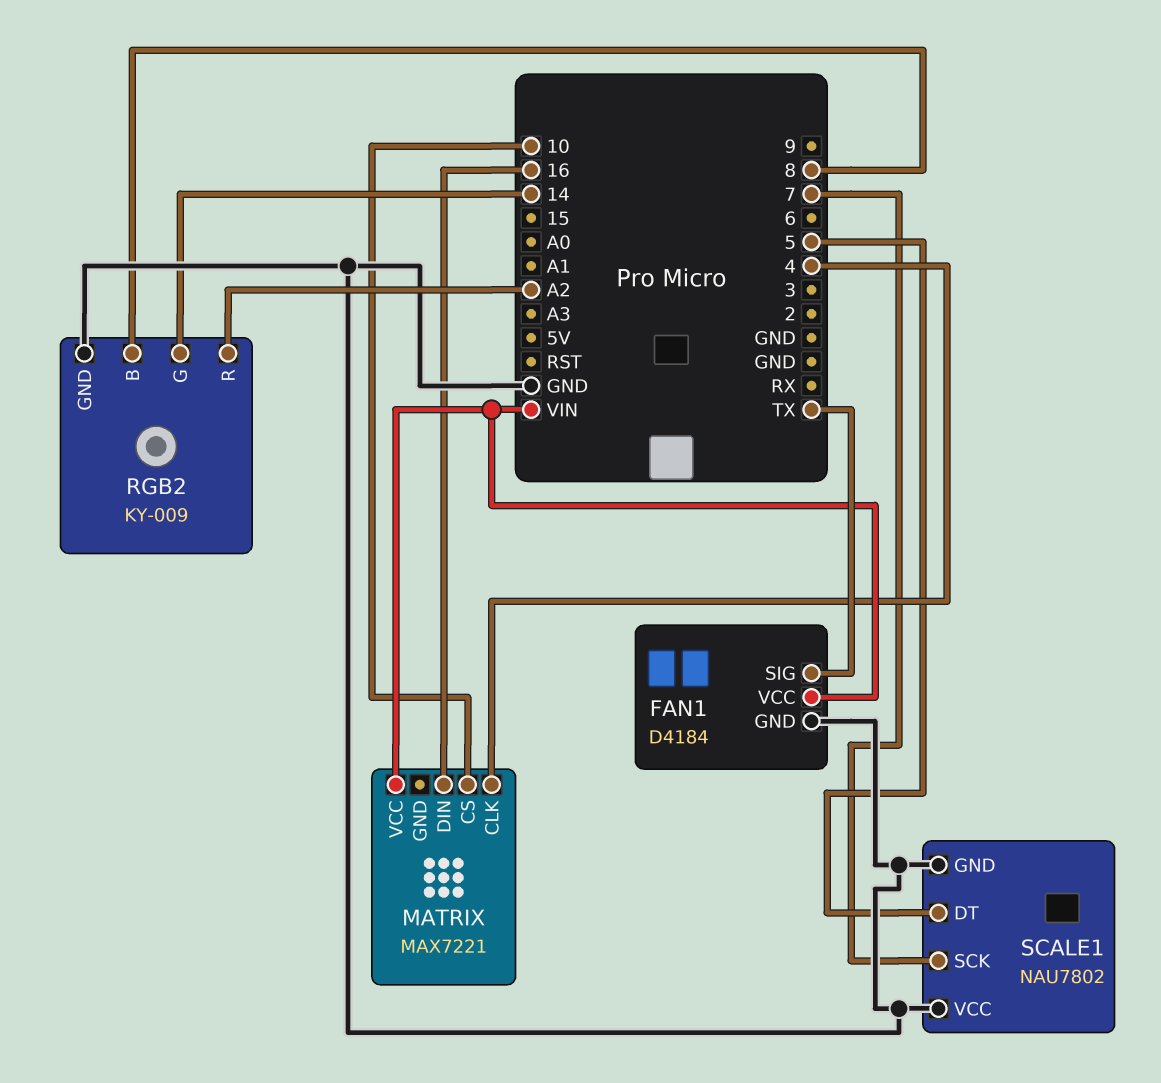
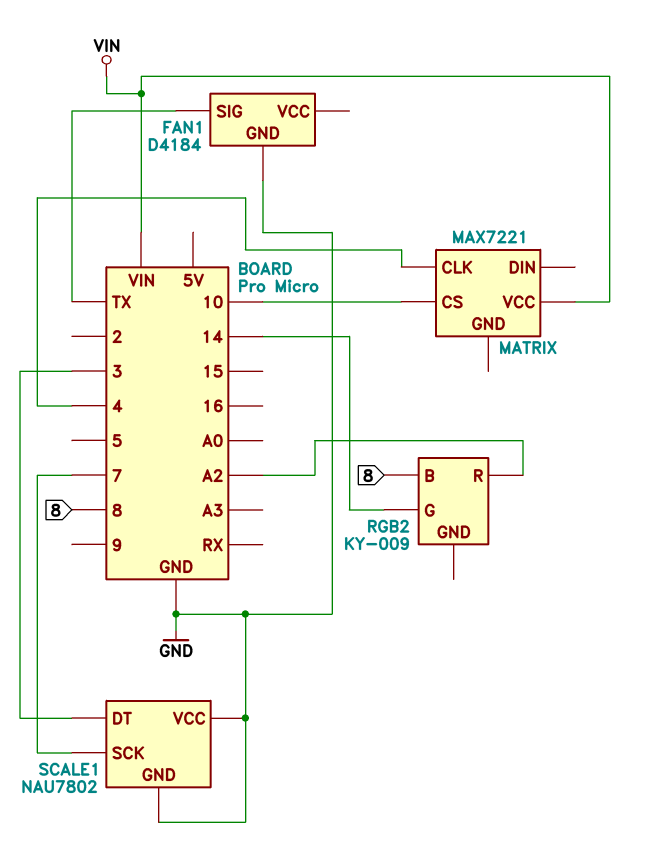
FAN1 pin VCC: VIN -> none
MATRIX pin DIN: 16 -> none
RGB2 pin GND: GND -> none
SCALE1 pin DT: 5 -> 3

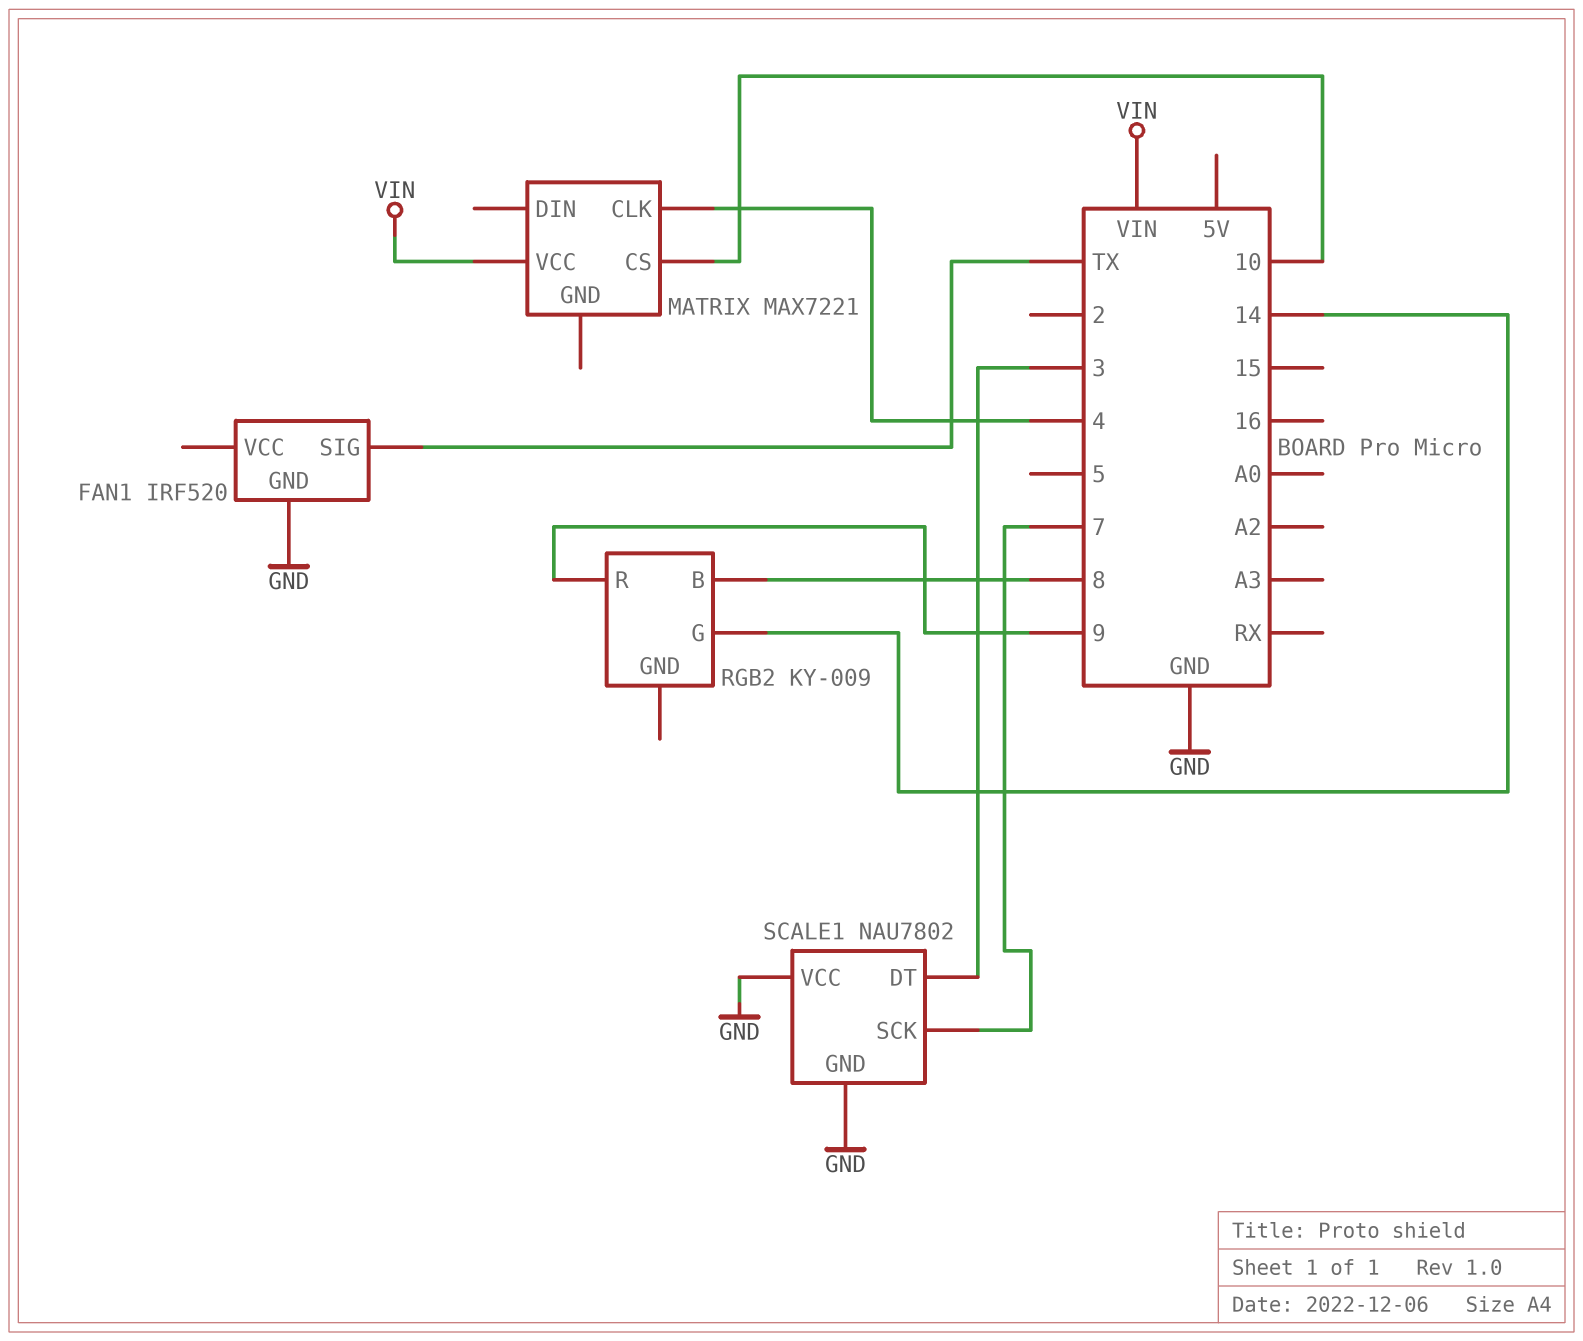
FAN1: D4184 -> IRF520
RGB2 pin R: A2 -> 9

